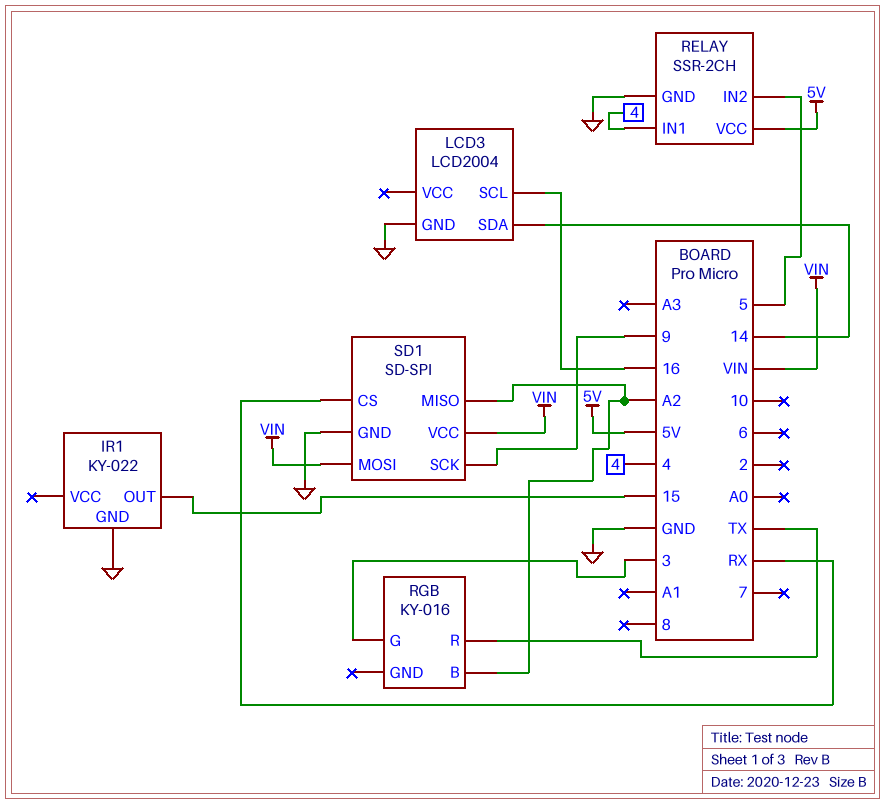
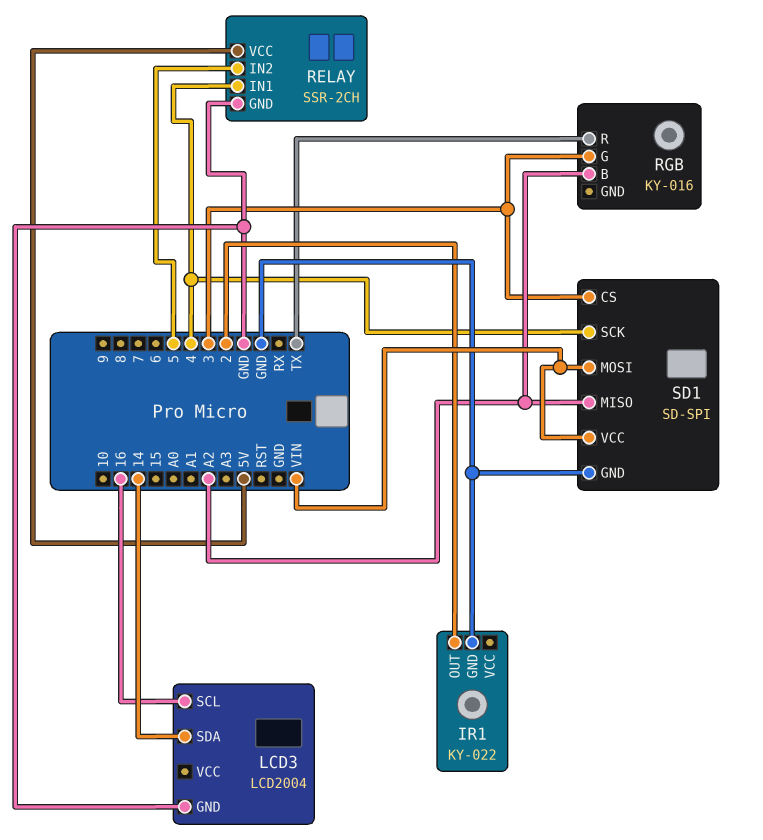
IR1 pin OUT: 15 -> 2
SD1 pin CS: RX -> 3
SD1 pin SCK: 9 -> 4

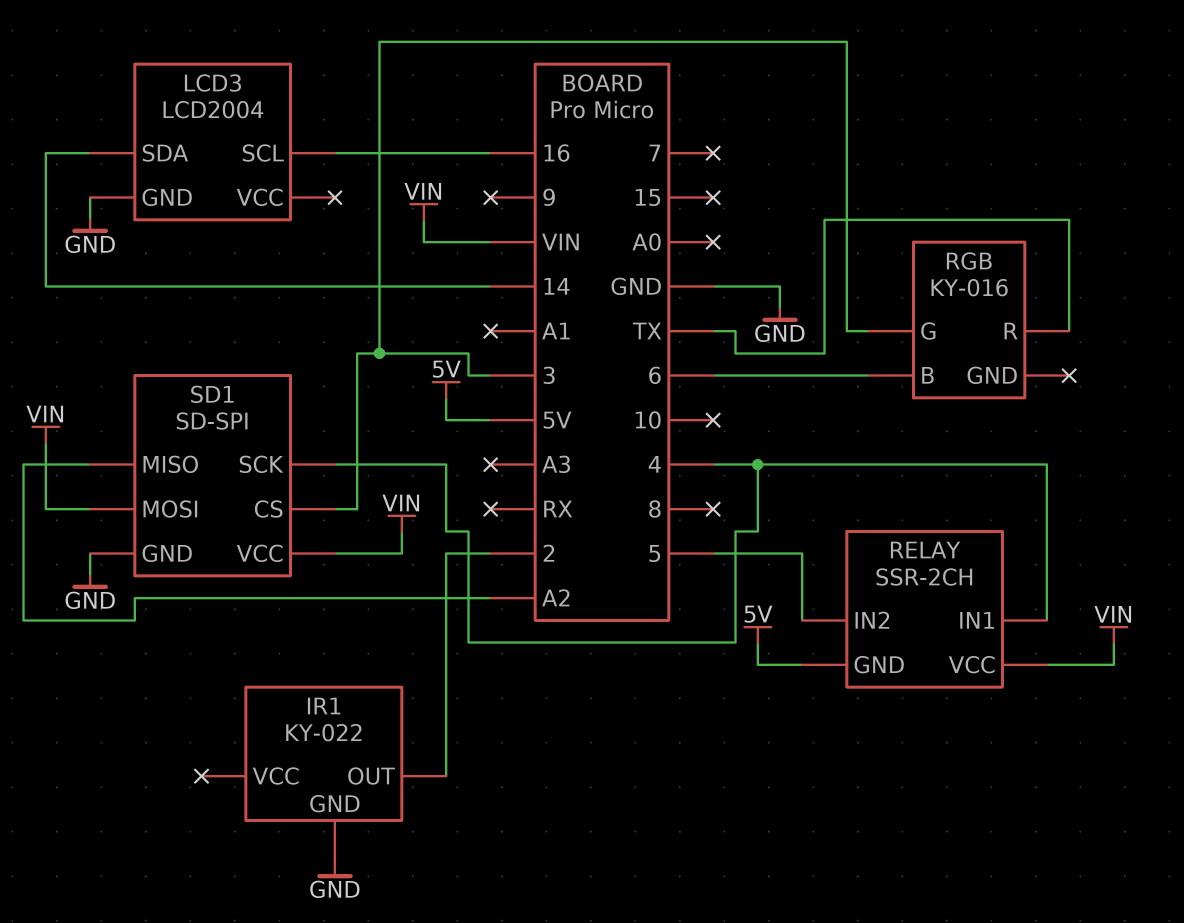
RELAY pin GND: GND -> 5V
RELAY pin VCC: 5V -> VIN
RGB pin B: A2 -> 6

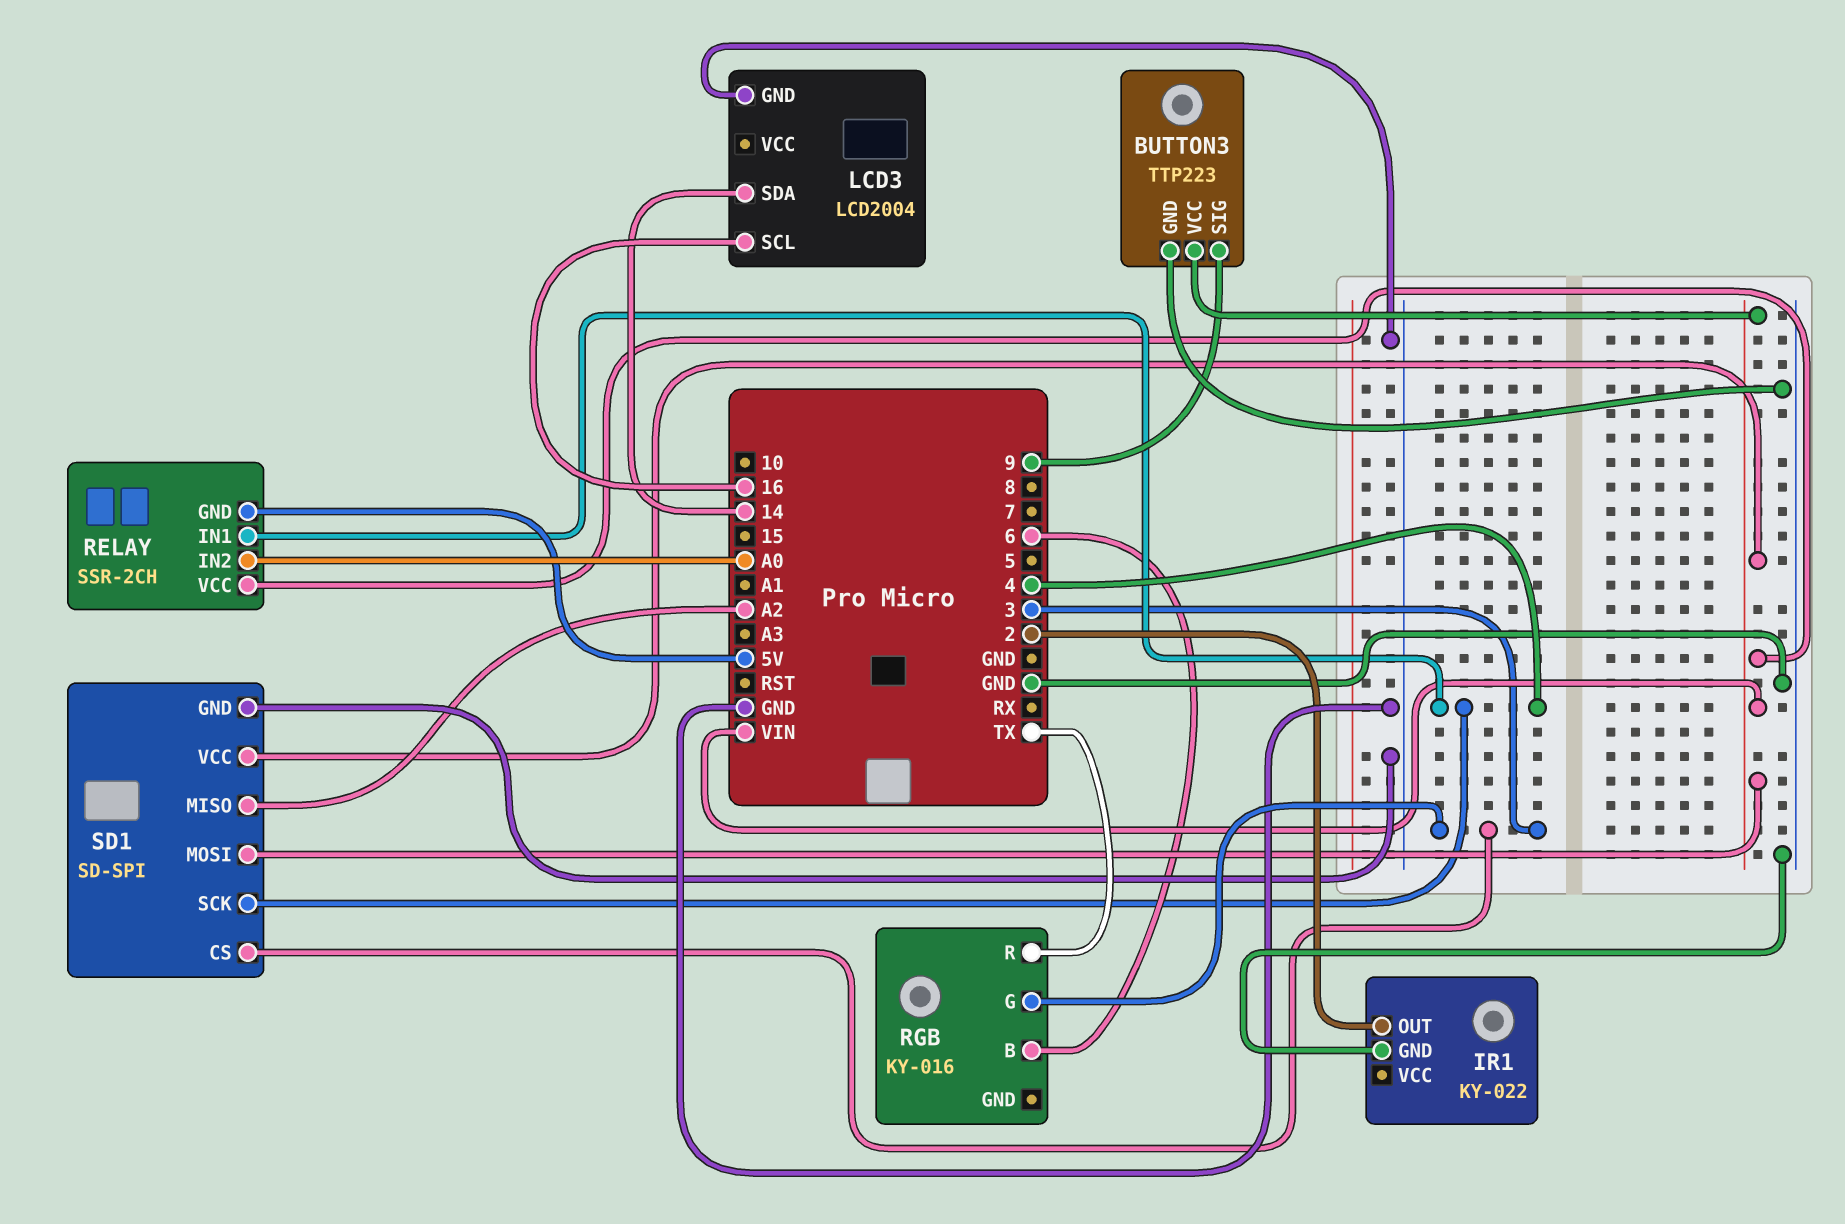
BUTTON3: none -> TTP223
BUTTON3 pin GND: none -> GND
BUTTON3 pin SIG: none -> 9
BUTTON3 pin VCC: none -> VIN
RELAY pin IN2: 5 -> A0

